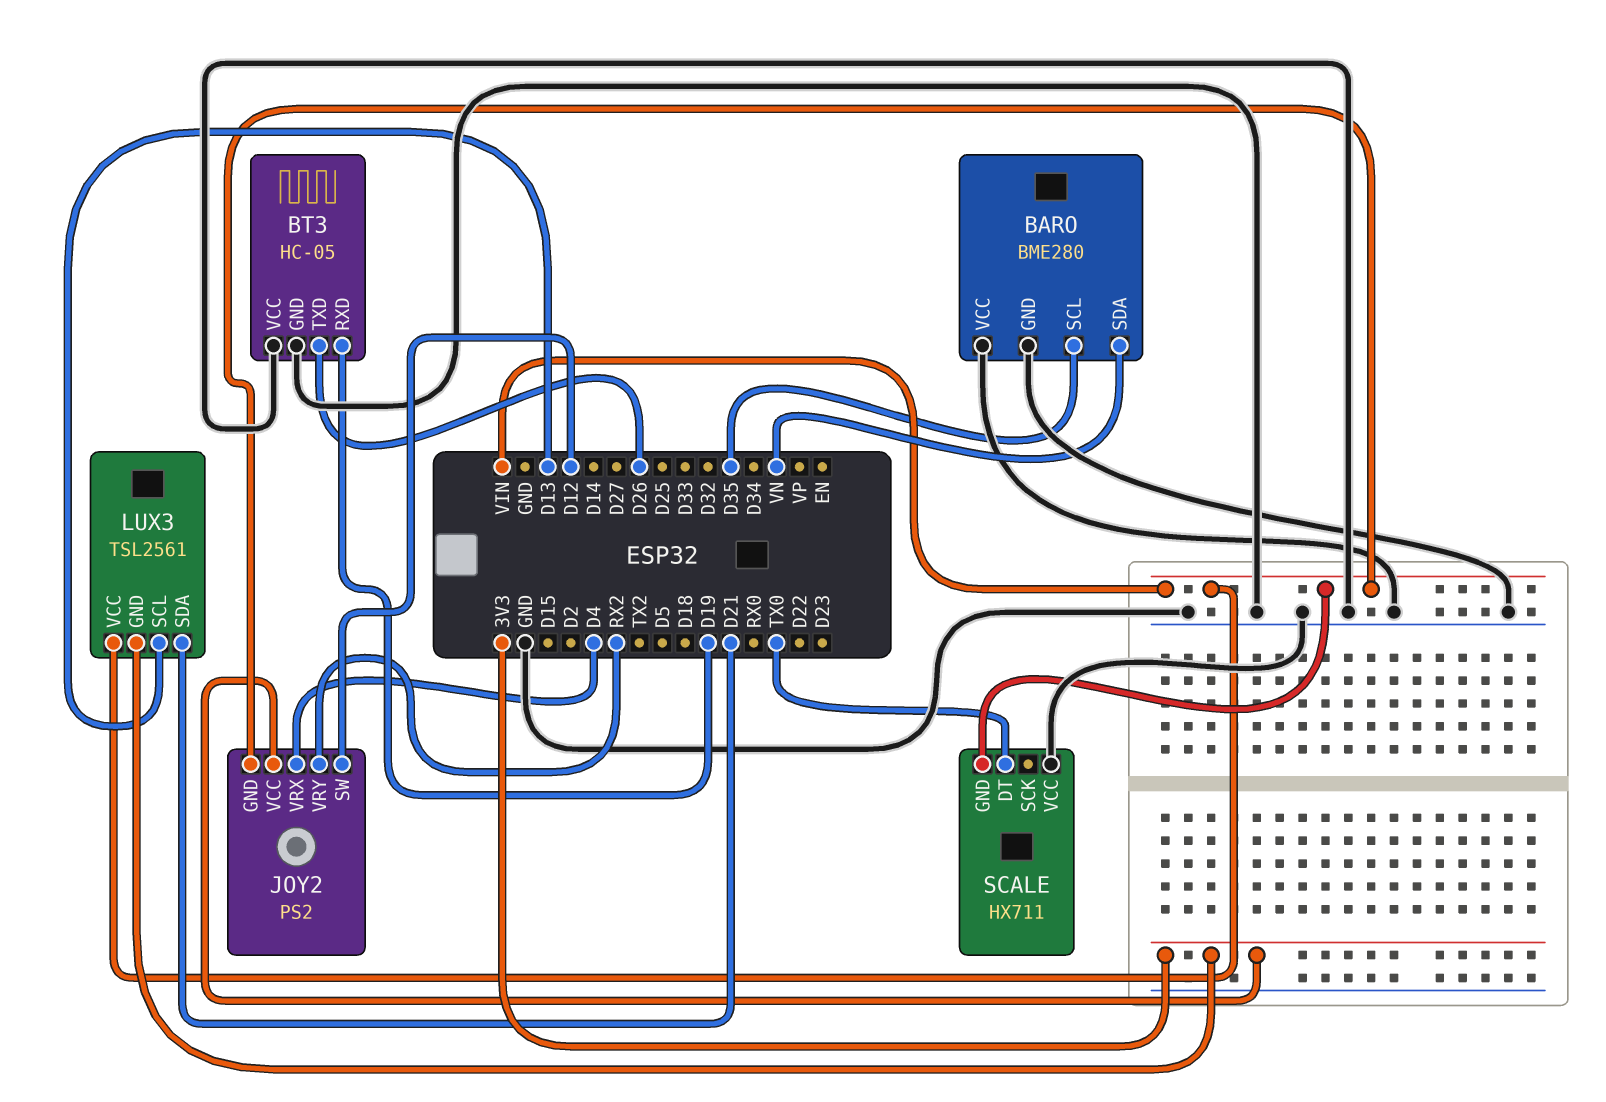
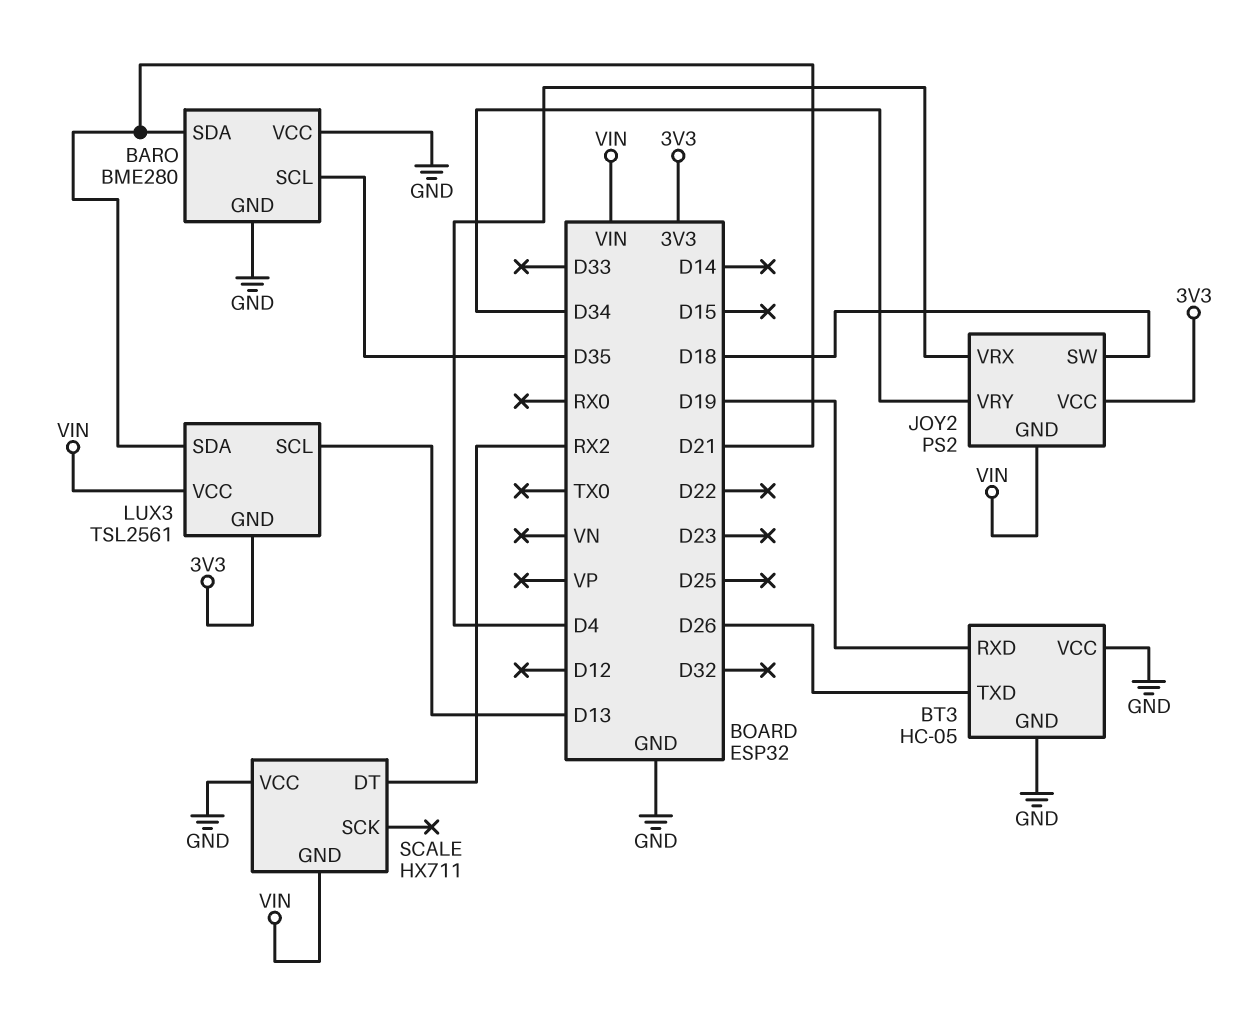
BARO pin SDA: VN -> D21
JOY2 pin SW: D12 -> D18
JOY2 pin VRY: RX2 -> D34
SCALE pin DT: TX0 -> RX2

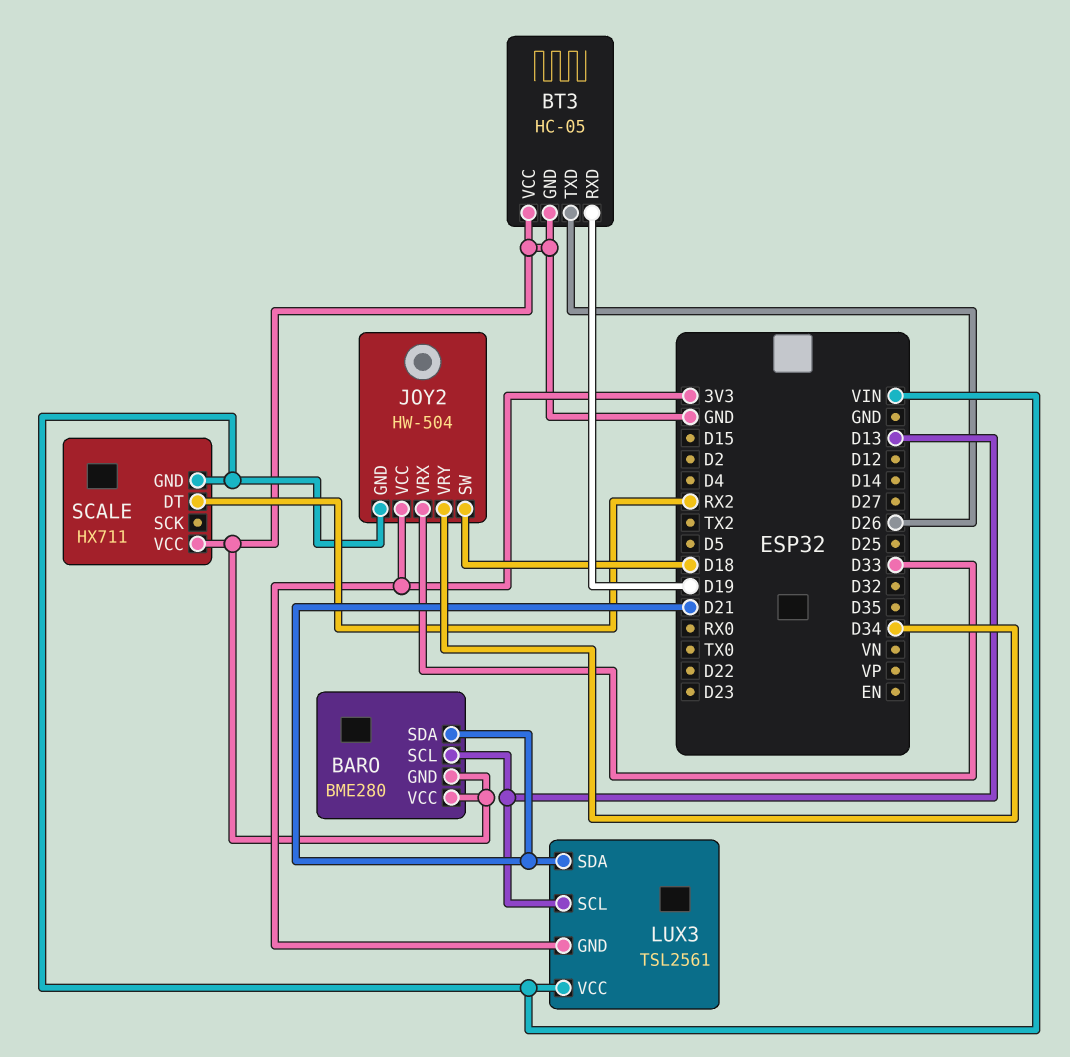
BARO pin SCL: D35 -> D13
JOY2: PS2 -> HW-504
JOY2 pin VRX: D4 -> D33

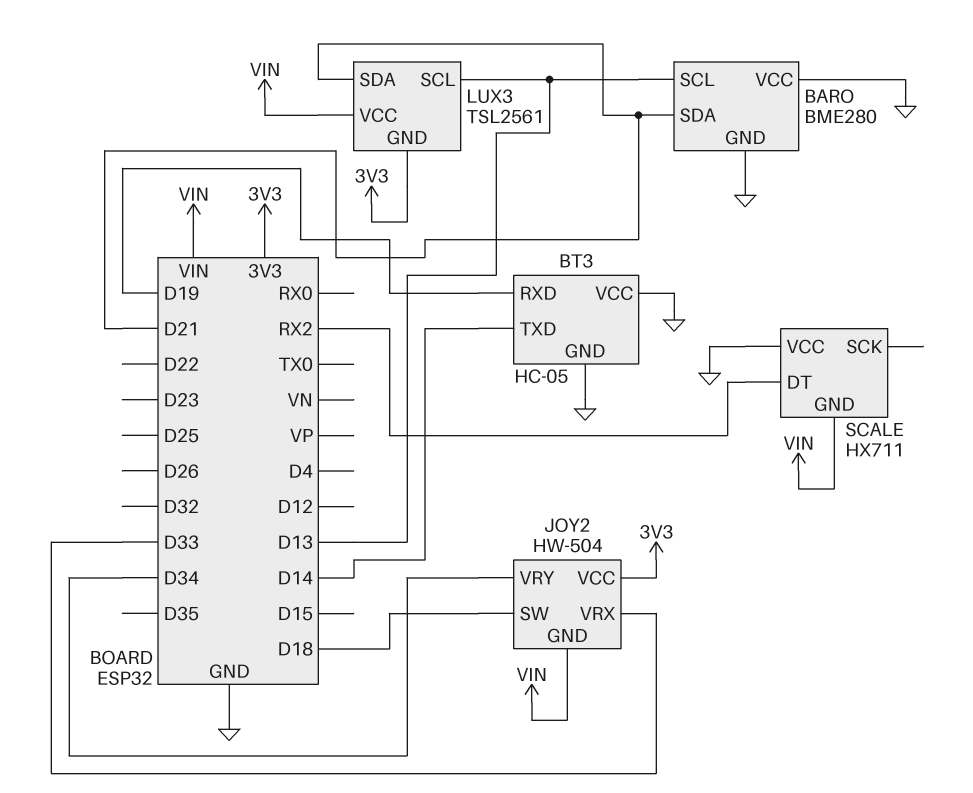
BT3 pin TXD: D26 -> D14

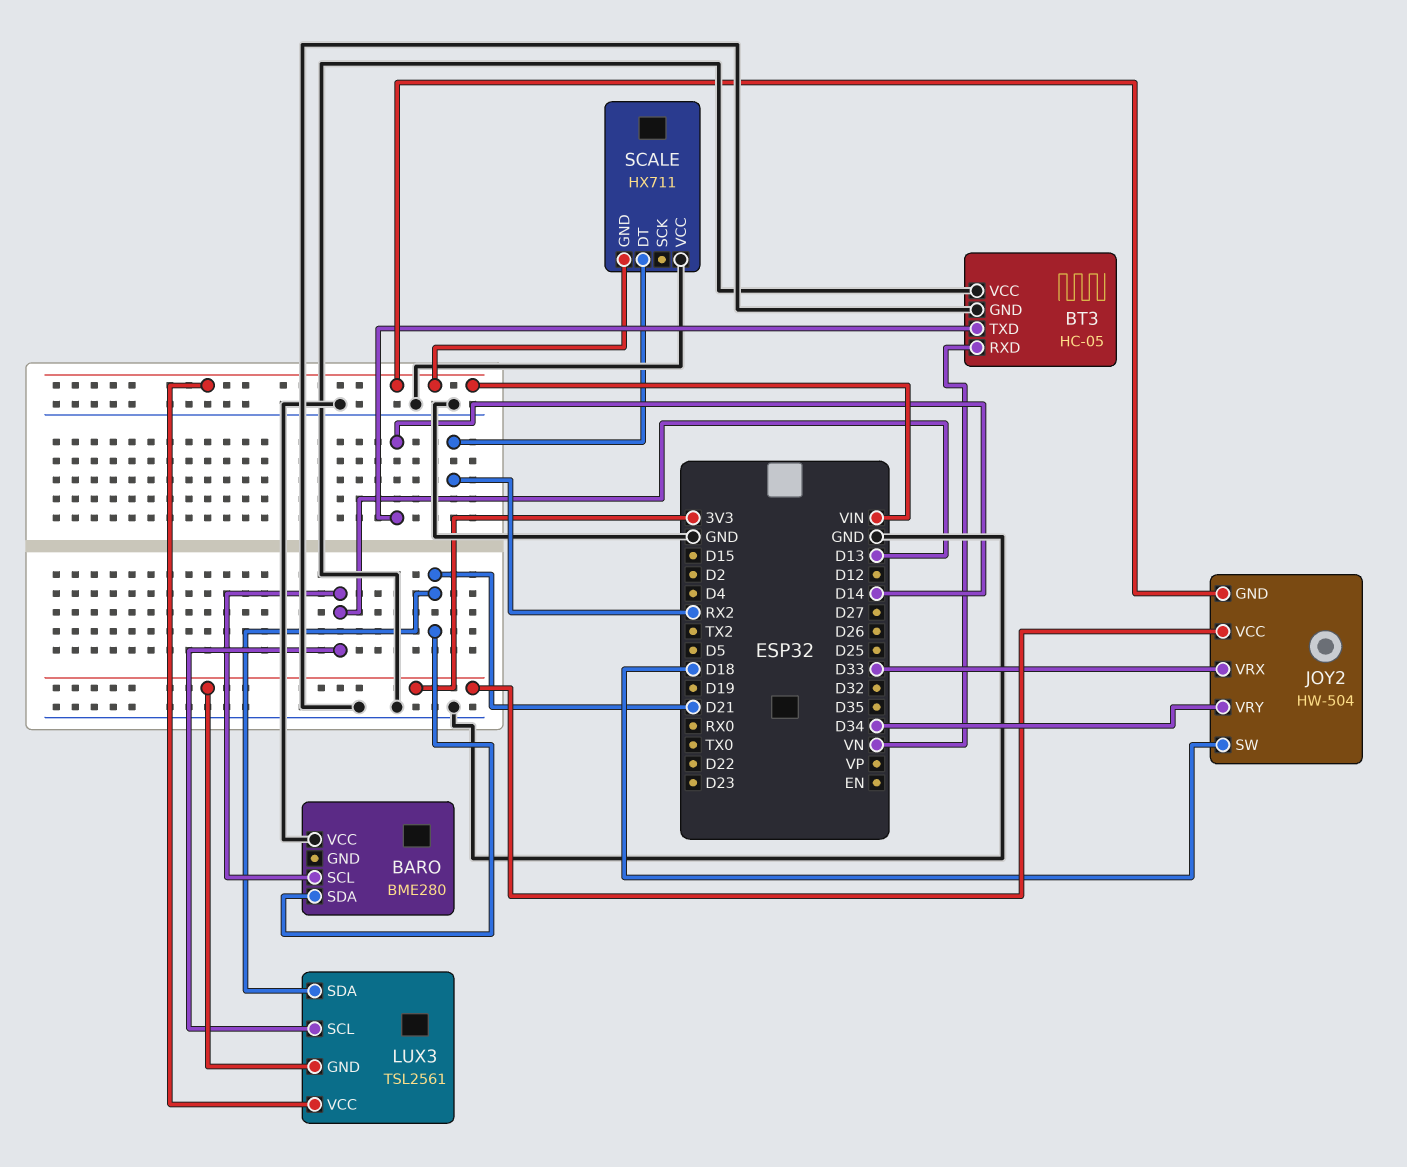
BARO pin GND: GND -> none
BT3 pin RXD: D19 -> VN

